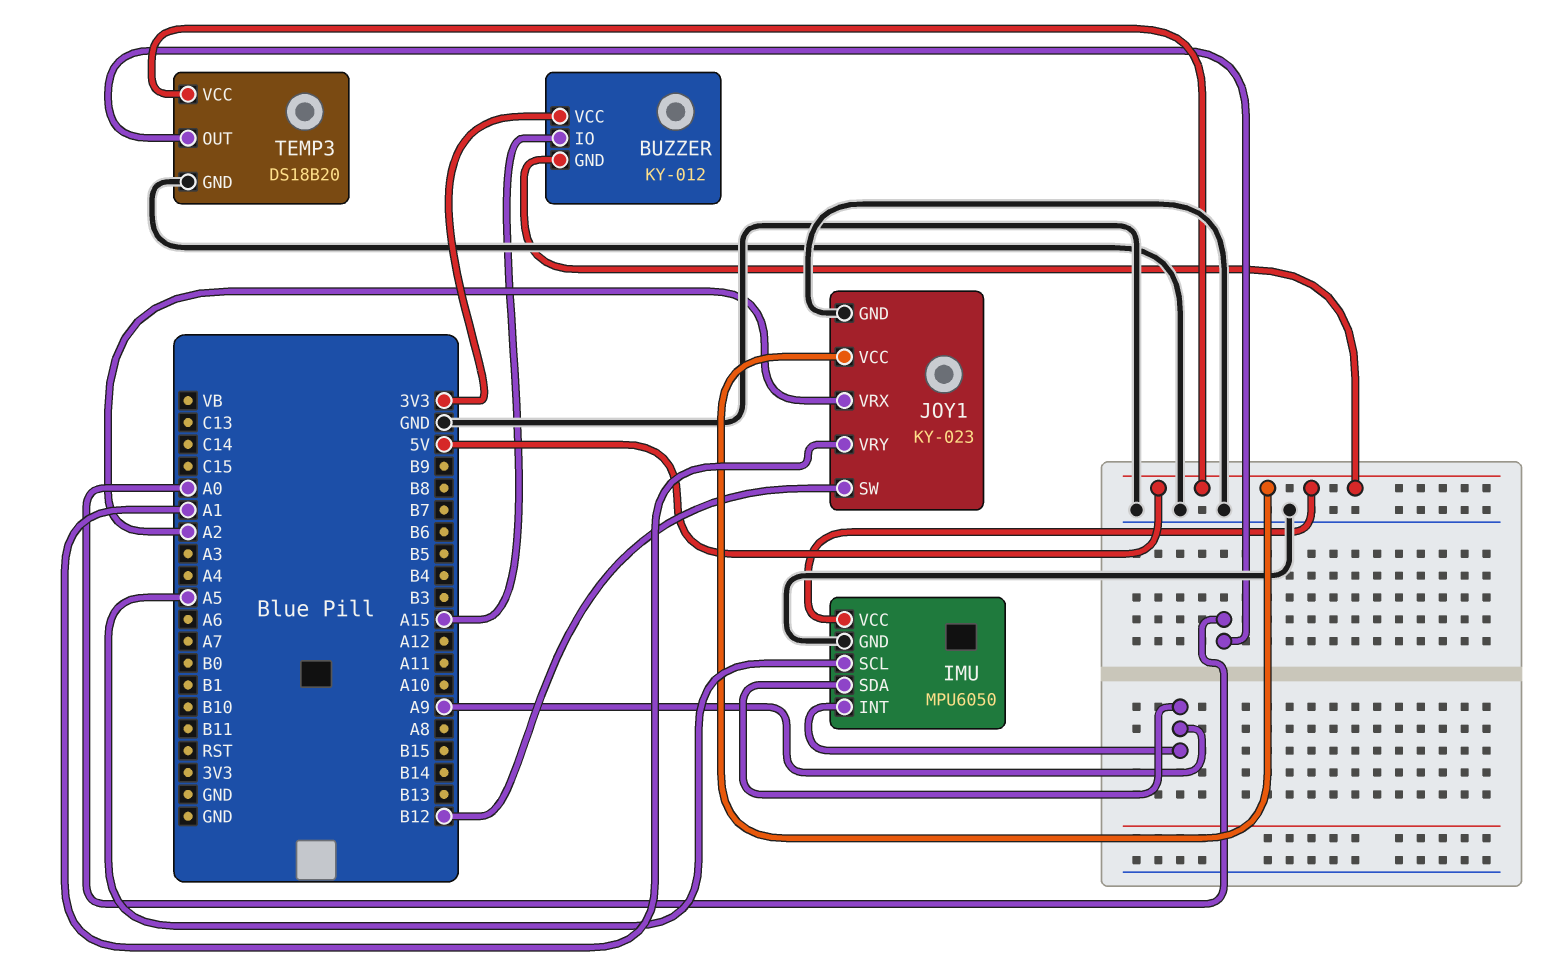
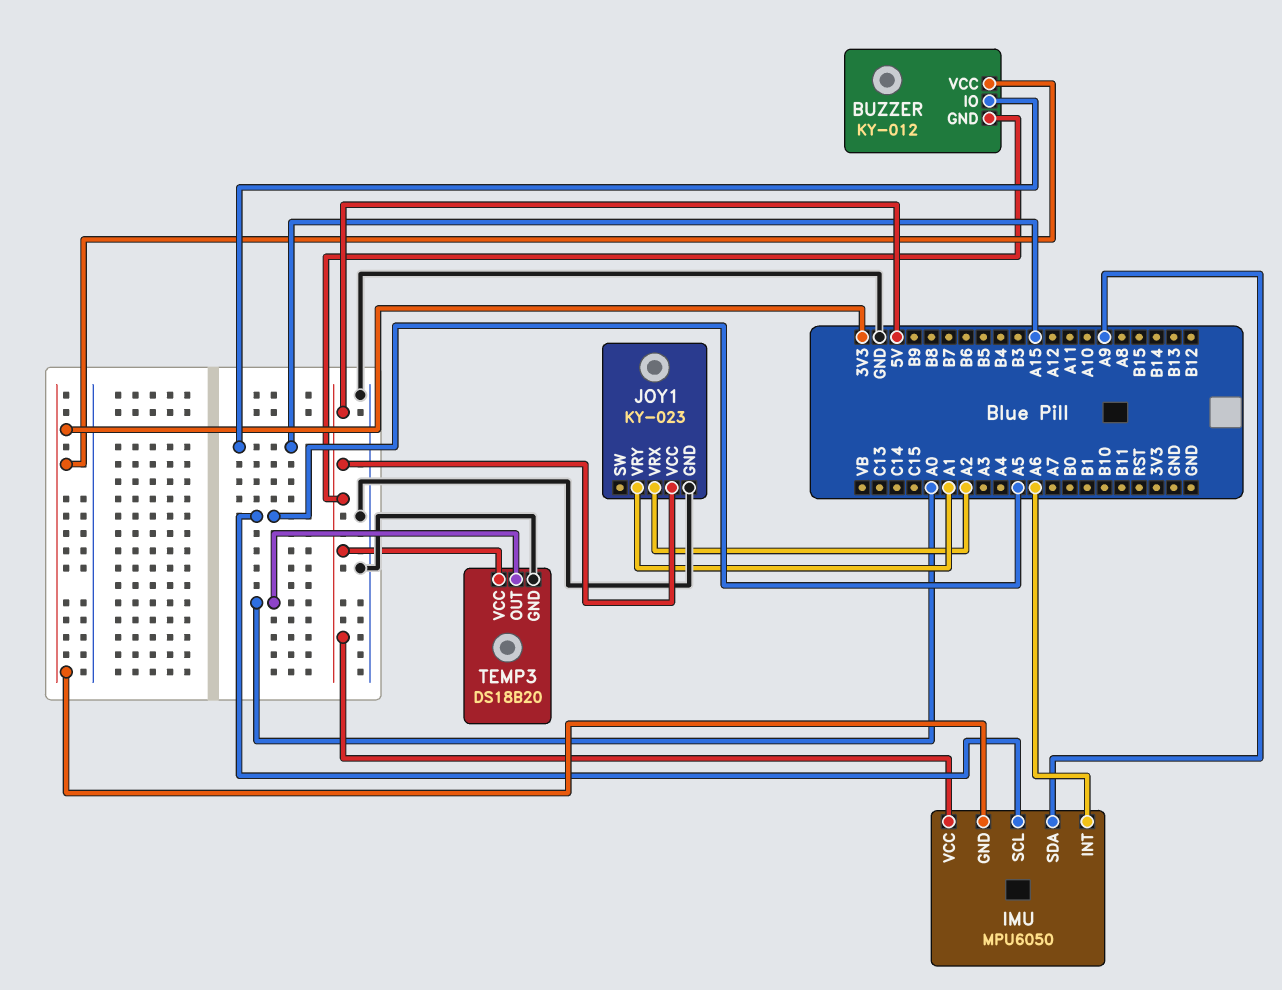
IMU pin GND: GND -> 3V3
IMU pin INT: A9 -> A6
JOY1 pin SW: B12 -> none

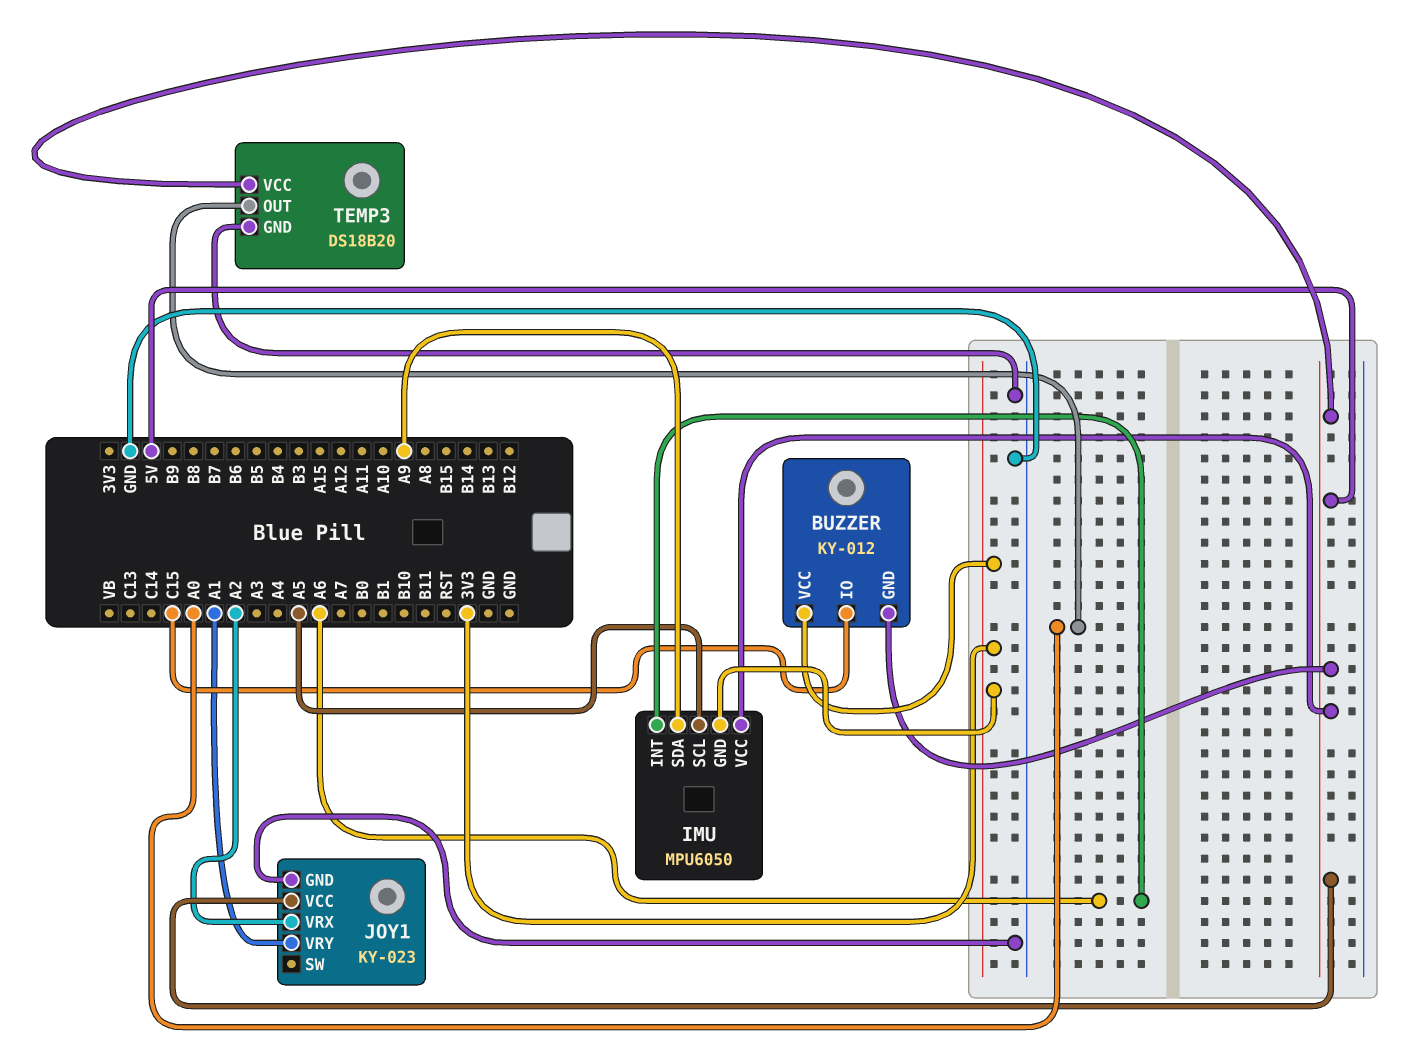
BUZZER pin IO: A15 -> C15

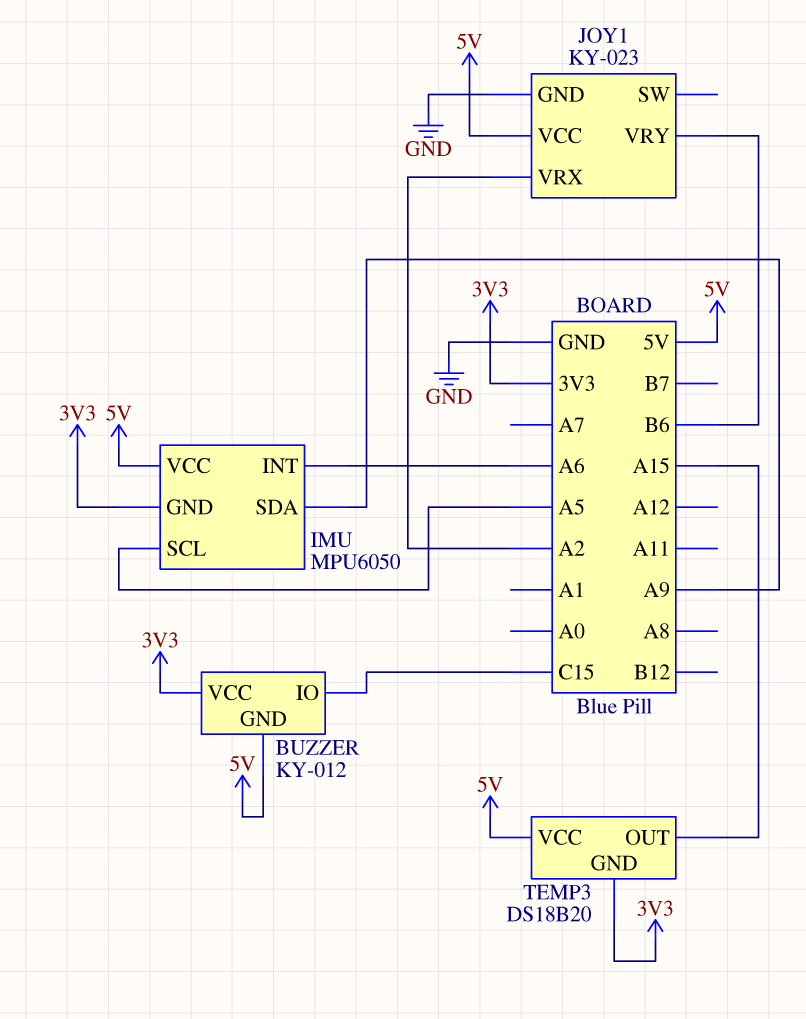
JOY1 pin VRY: A1 -> B6
TEMP3 pin GND: GND -> 3V3
TEMP3 pin OUT: A0 -> A15

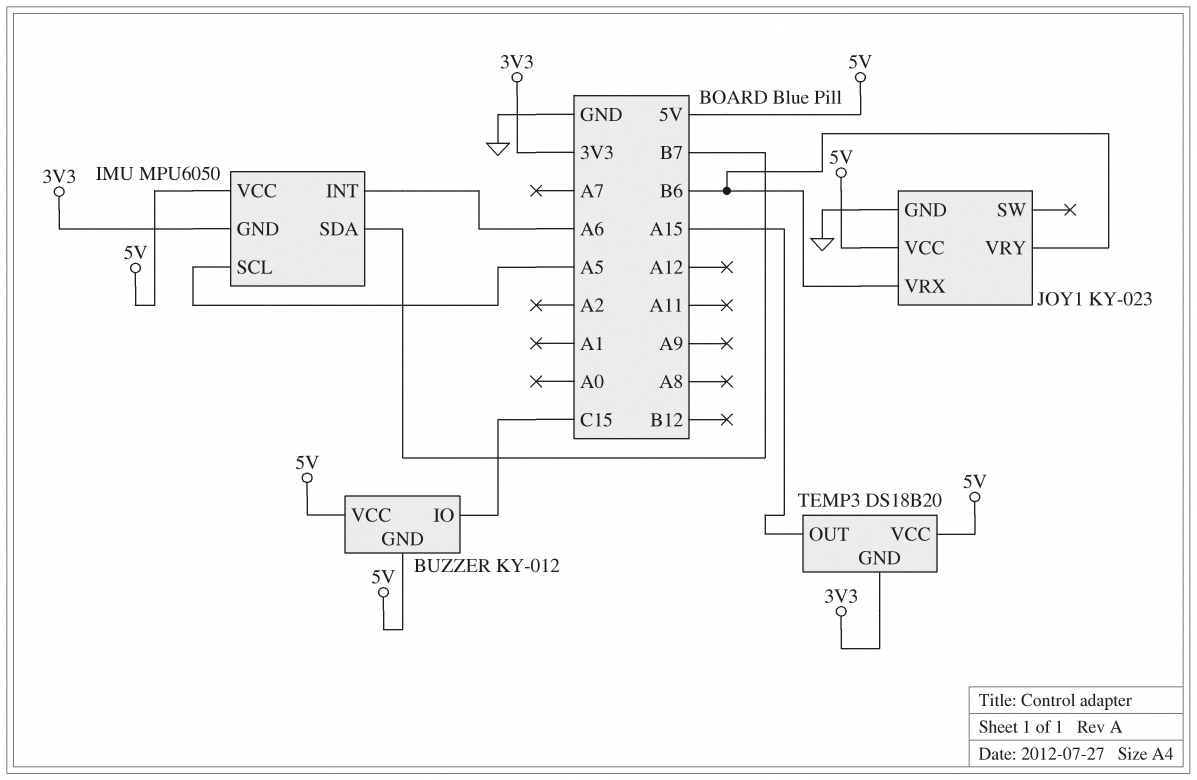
BUZZER pin VCC: 3V3 -> 5V
IMU pin SDA: A9 -> B7
JOY1 pin VRX: A2 -> B6

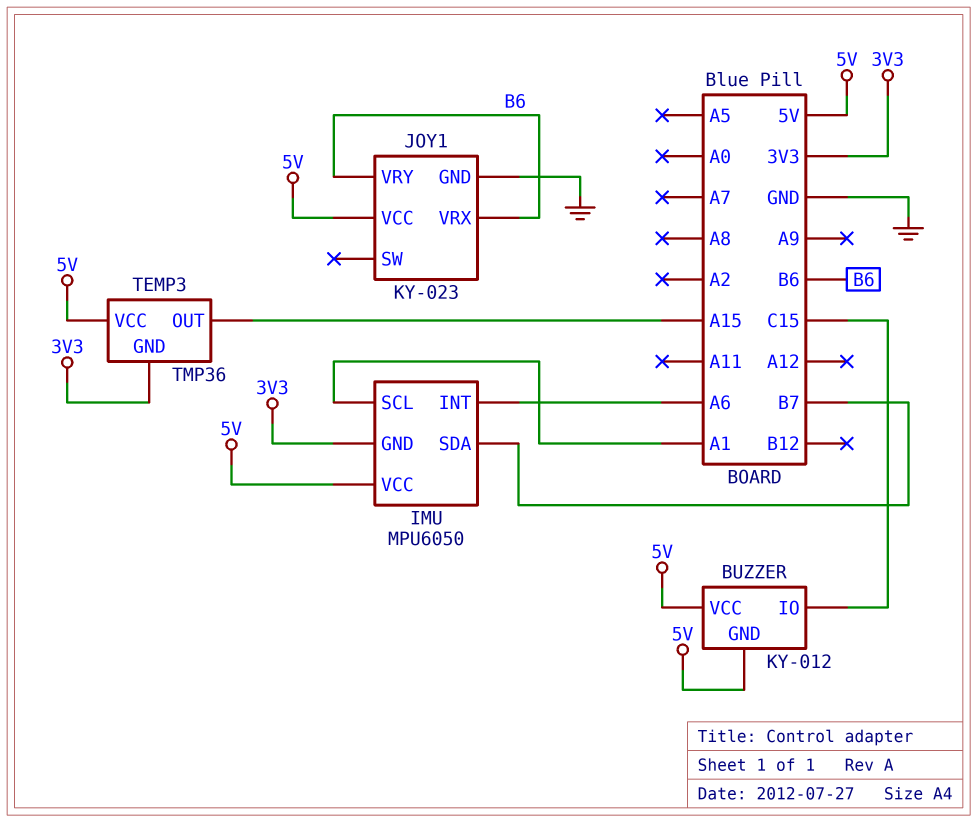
IMU pin SCL: A5 -> A1
TEMP3: DS18B20 -> TMP36

